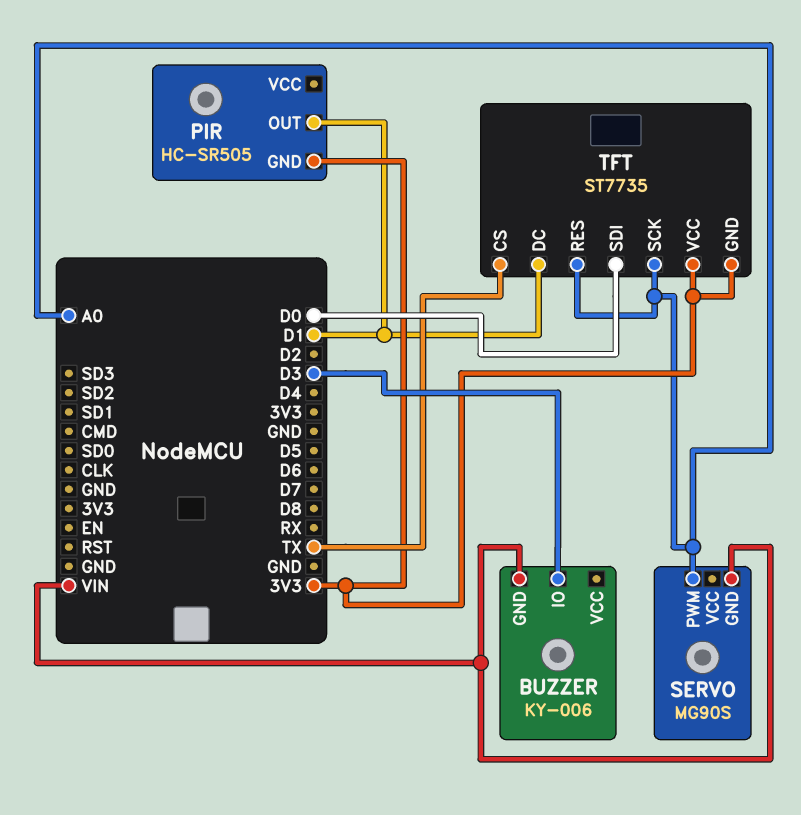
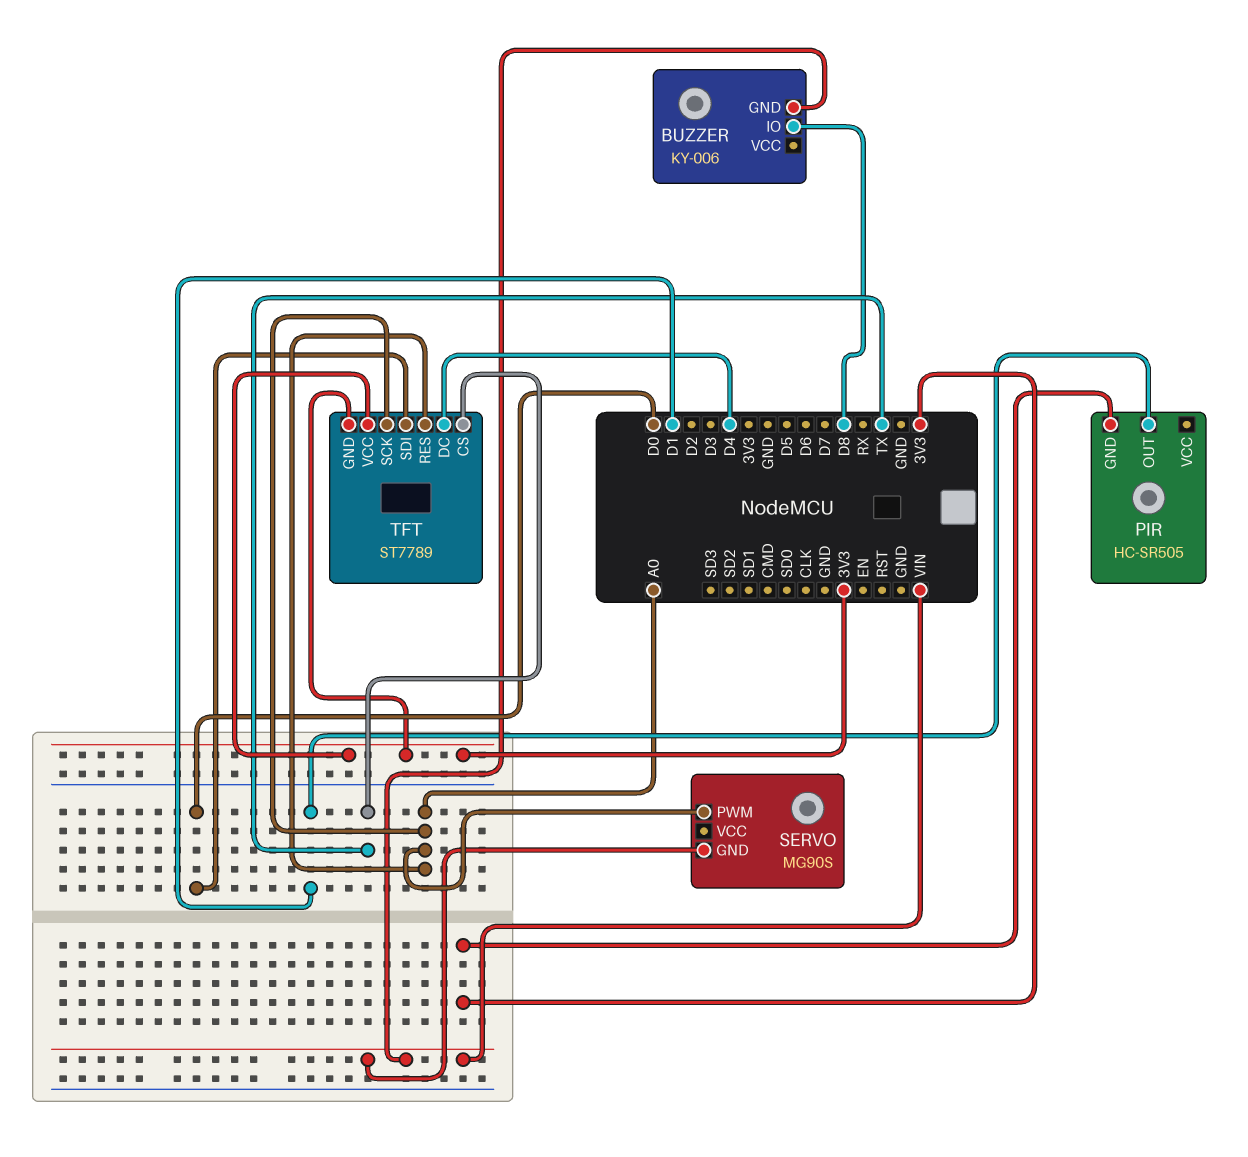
BUZZER pin IO: D3 -> D8
TFT: ST7735 -> ST7789
TFT pin DC: D1 -> D4

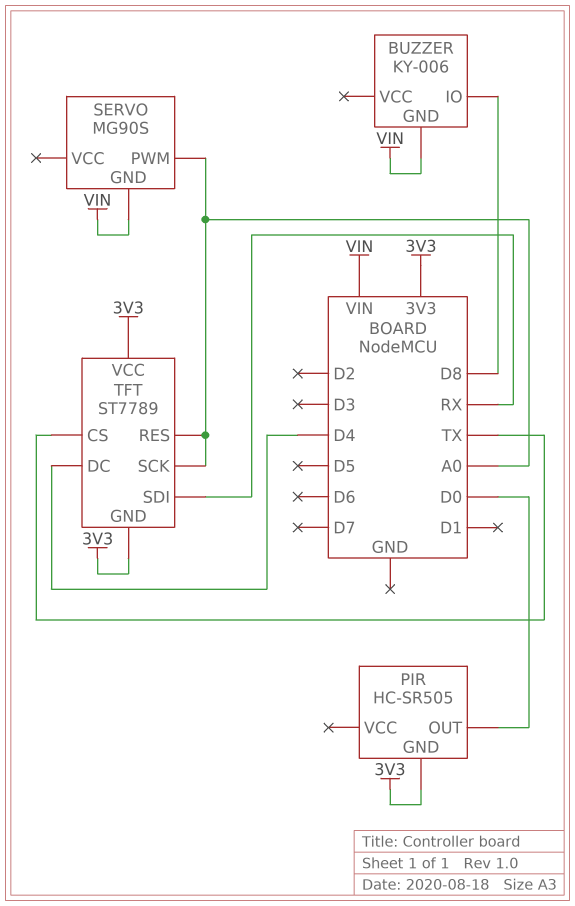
PIR pin OUT: D1 -> D0
TFT pin SDI: D0 -> RX

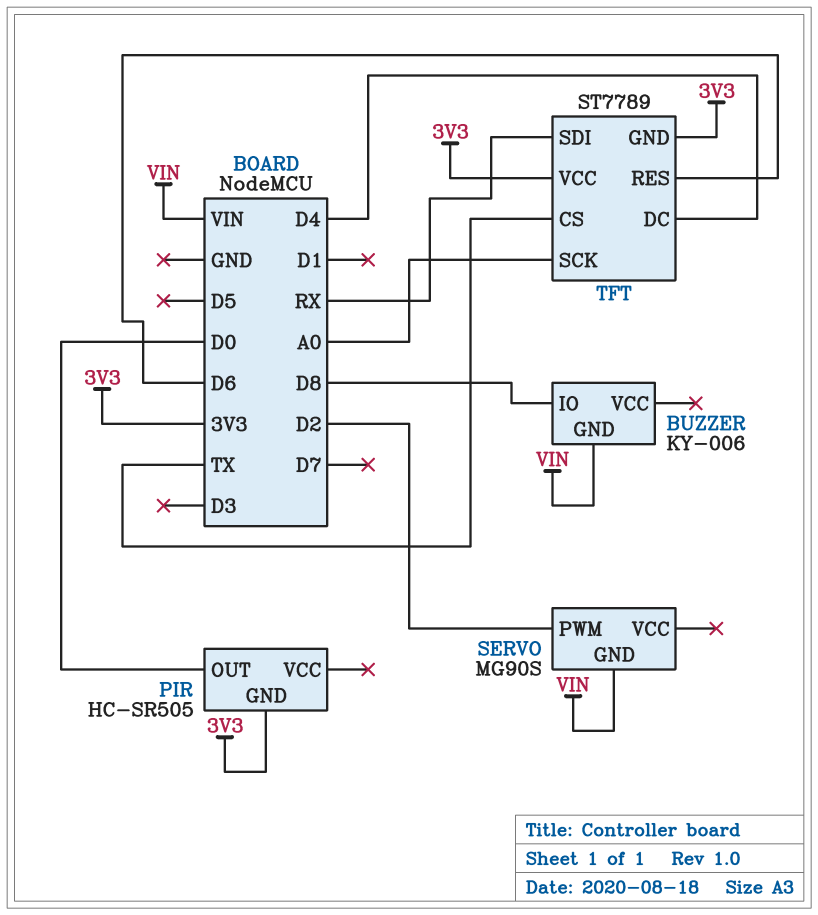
SERVO pin PWM: A0 -> D2
TFT pin RES: A0 -> D6

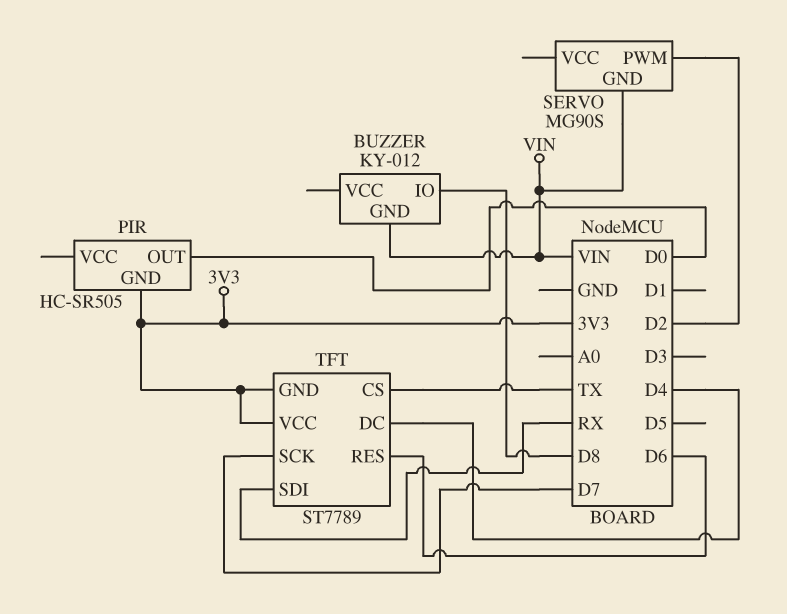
BUZZER: KY-006 -> KY-012
TFT pin SCK: A0 -> D7

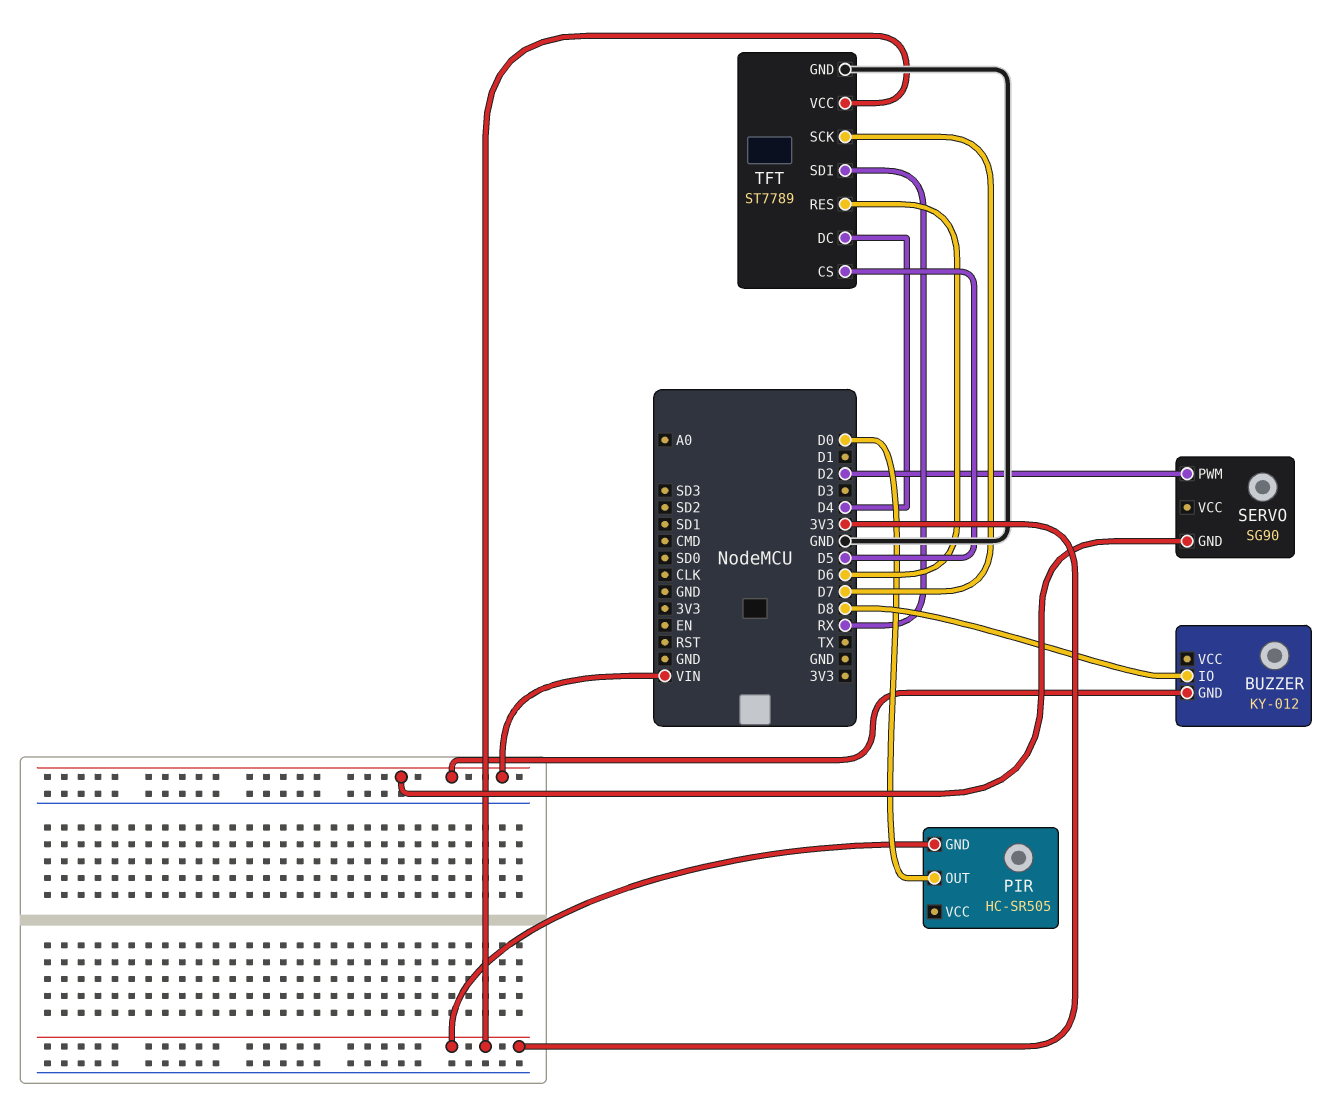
SERVO: MG90S -> SG90
TFT pin CS: TX -> D5
TFT pin GND: 3V3 -> GND

